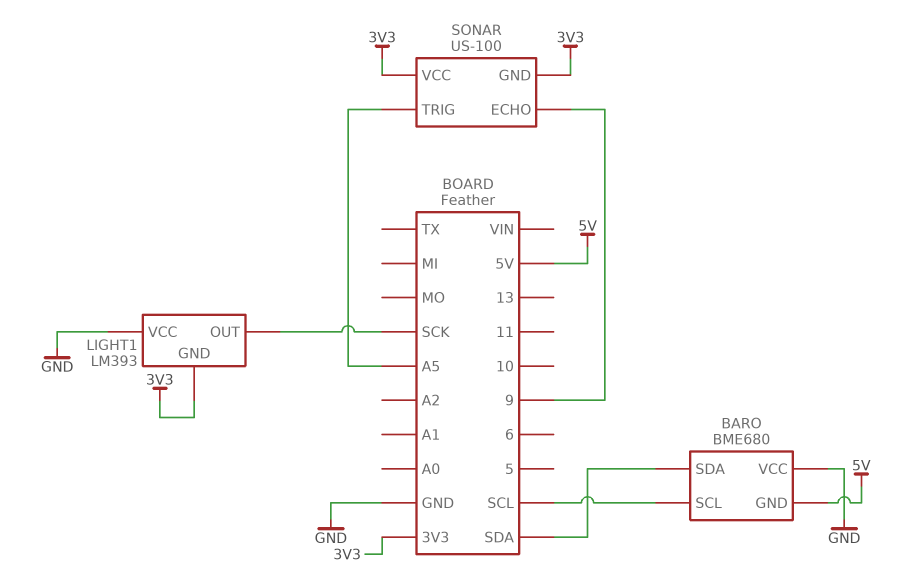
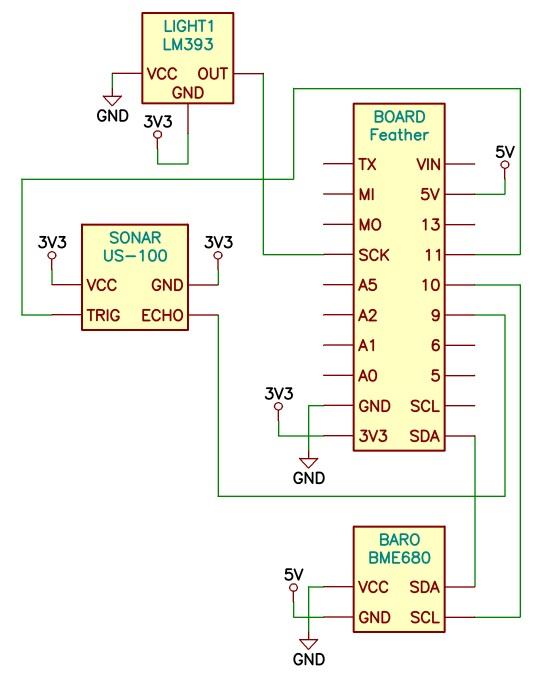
BARO pin SCL: SCL -> 10
SONAR pin TRIG: A5 -> 11

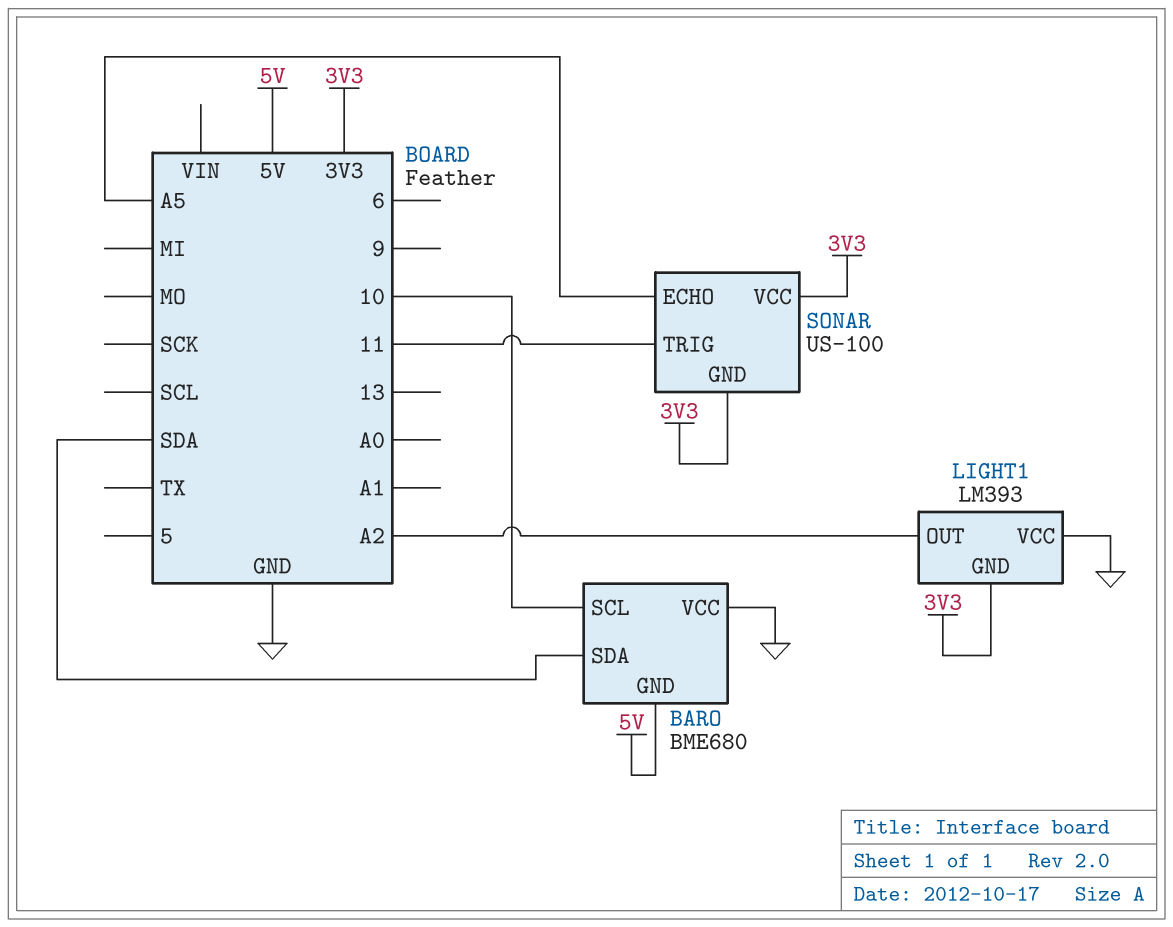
LIGHT1 pin OUT: SCK -> A2
SONAR pin ECHO: 9 -> A5

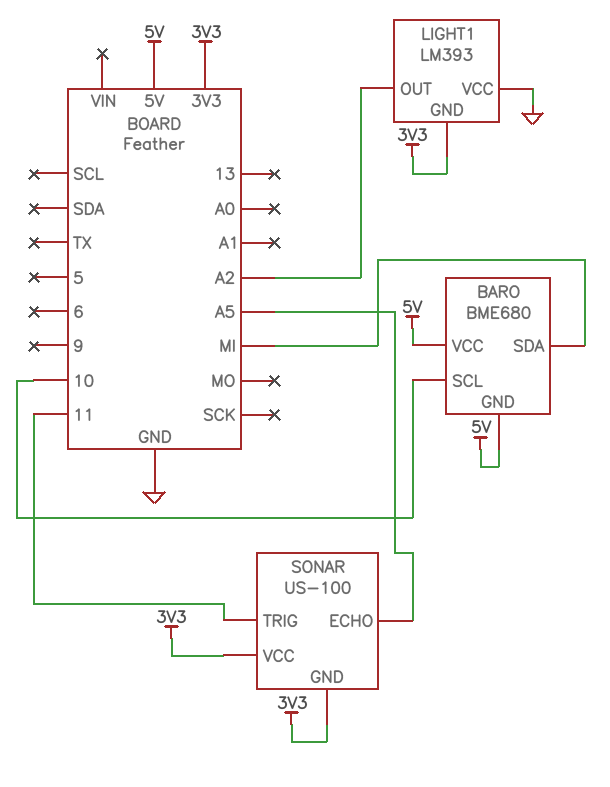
BARO pin SDA: SDA -> MI
BARO pin VCC: GND -> 5V

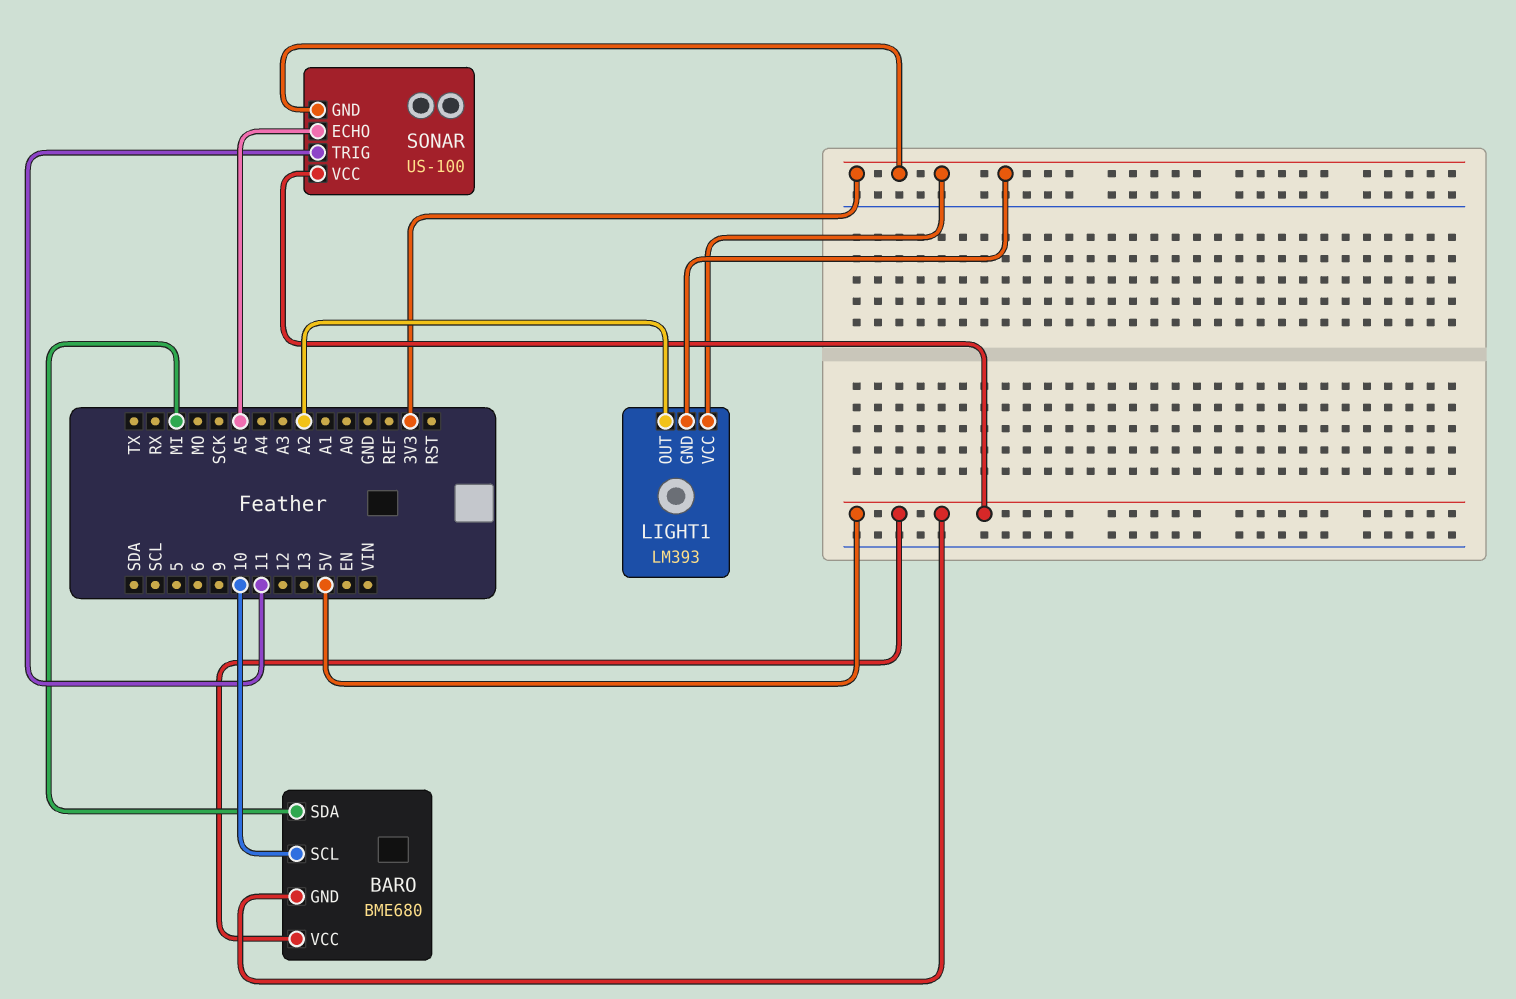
LIGHT1 pin VCC: GND -> 3V3
SONAR pin VCC: 3V3 -> 5V

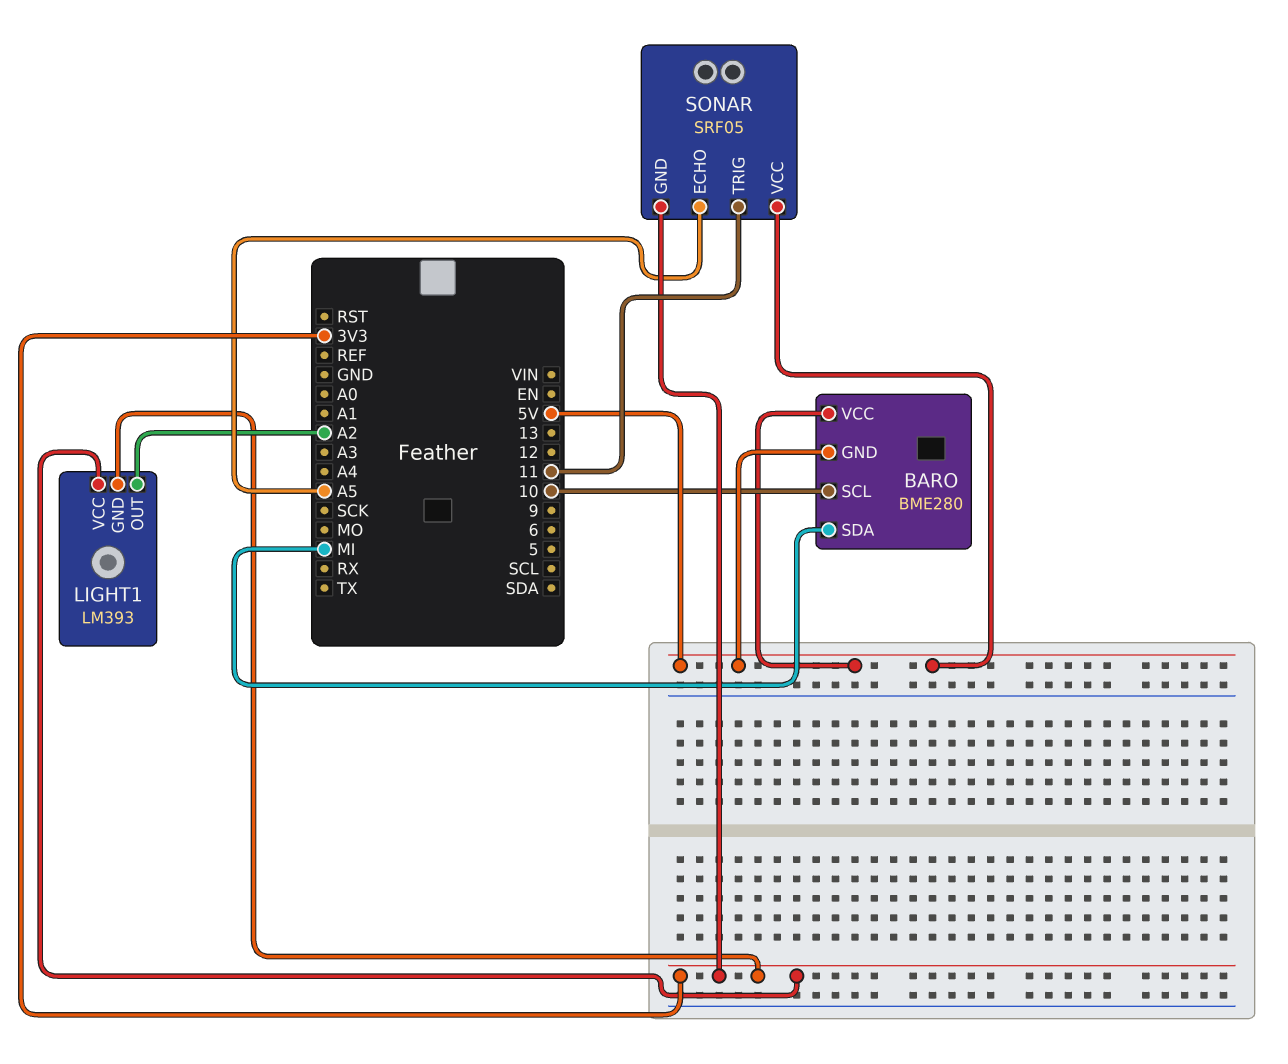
BARO: BME680 -> BME280
SONAR: US-100 -> SRF05

